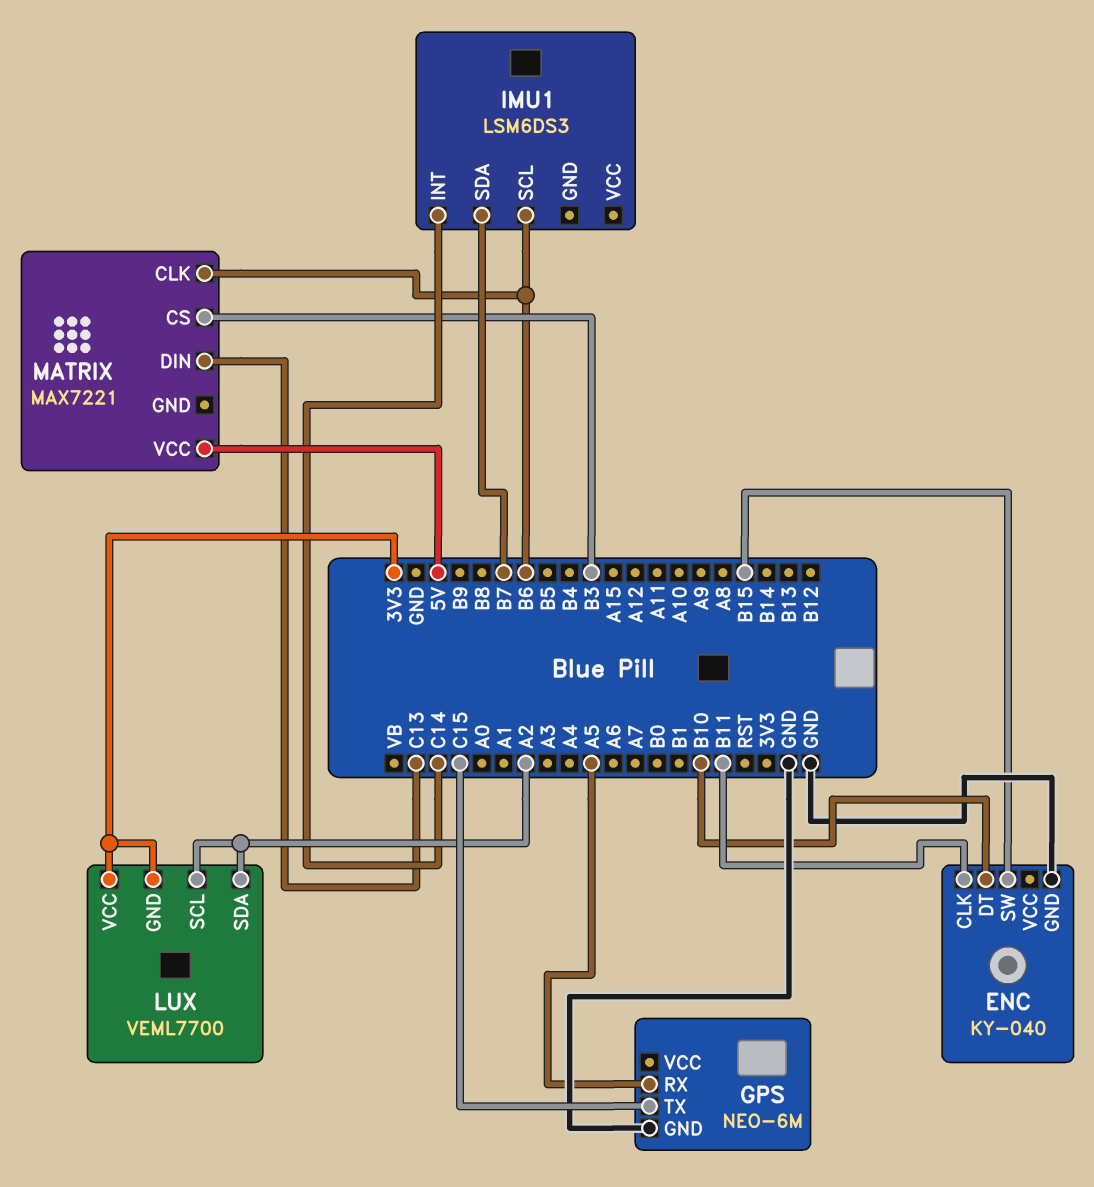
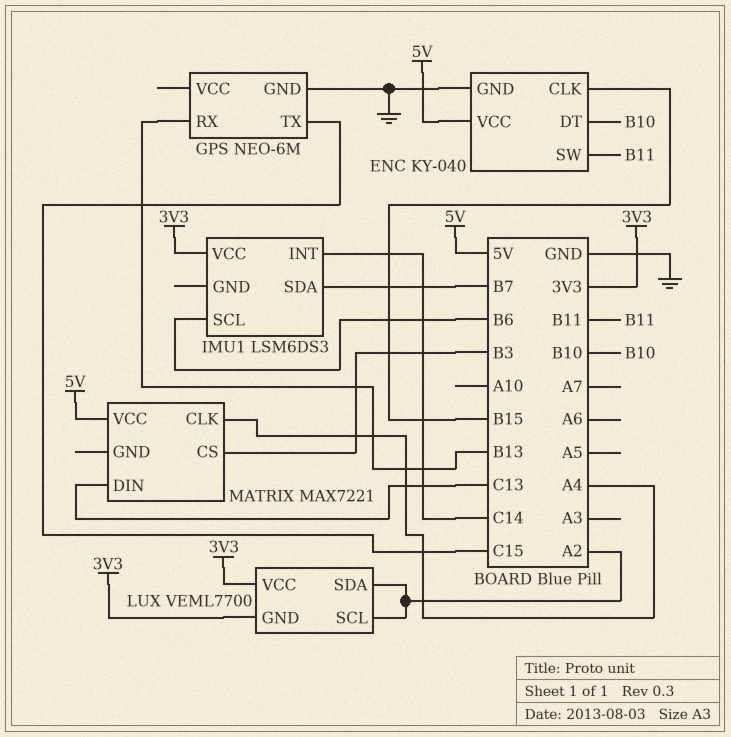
ENC pin CLK: B11 -> B15
ENC pin SW: B15 -> B11
ENC pin VCC: none -> 5V
GPS pin RX: A5 -> B13
IMU1 pin VCC: none -> 3V3
MATRIX pin CLK: B6 -> A4

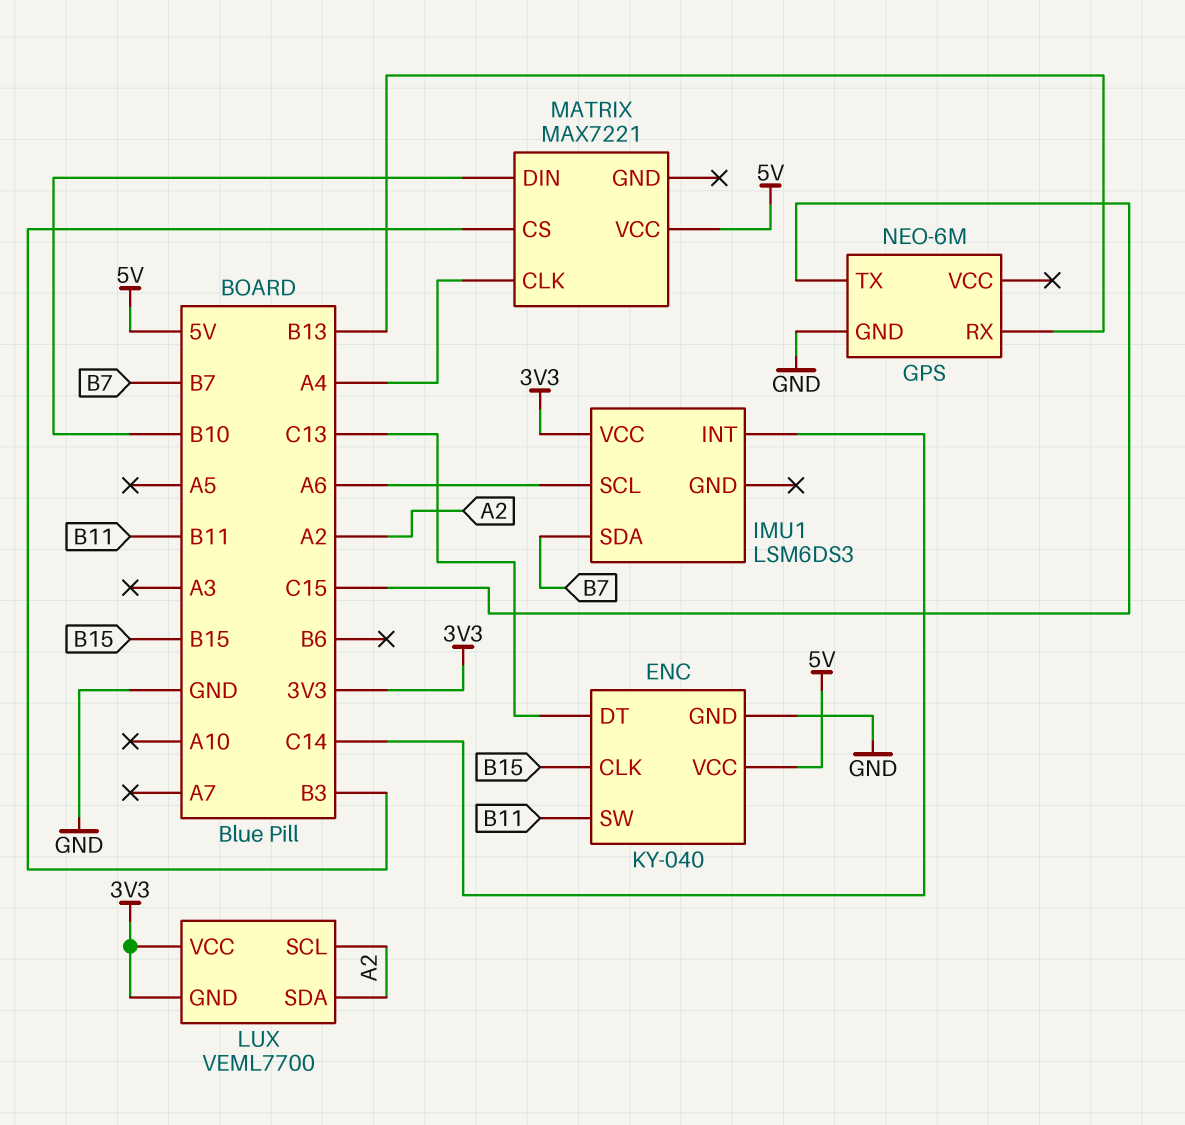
ENC pin DT: B10 -> C13
IMU1 pin SCL: B6 -> A6
MATRIX pin DIN: C13 -> B10

